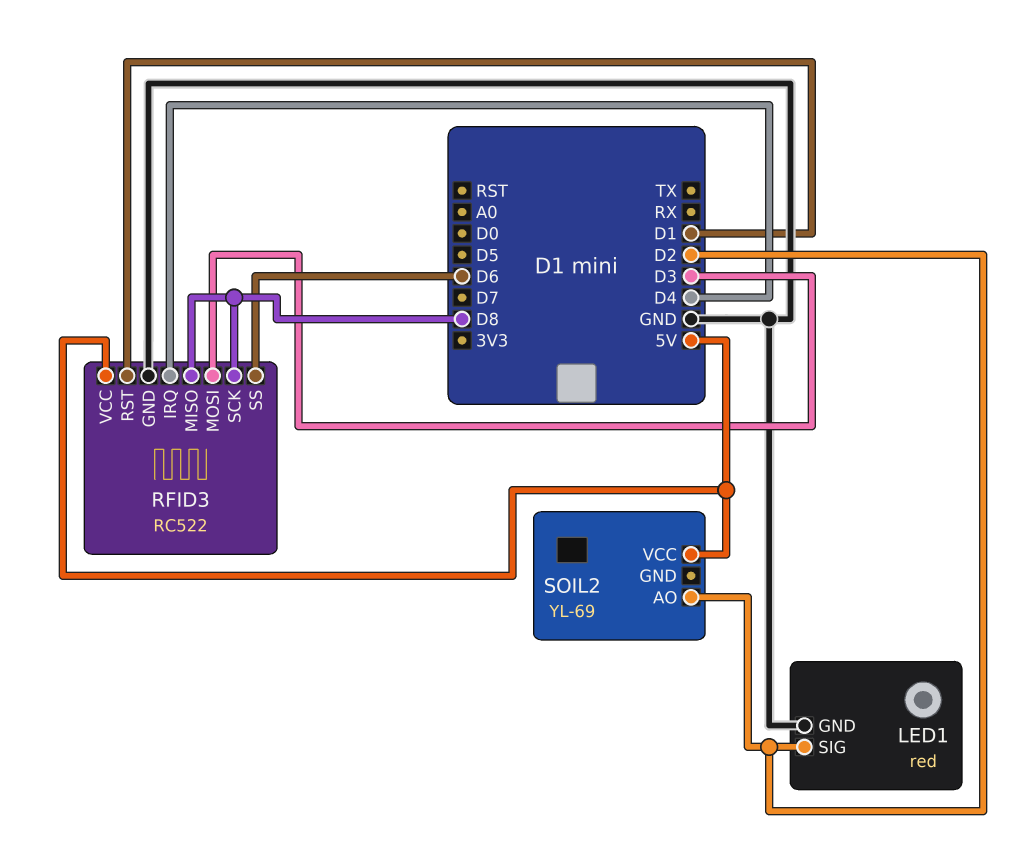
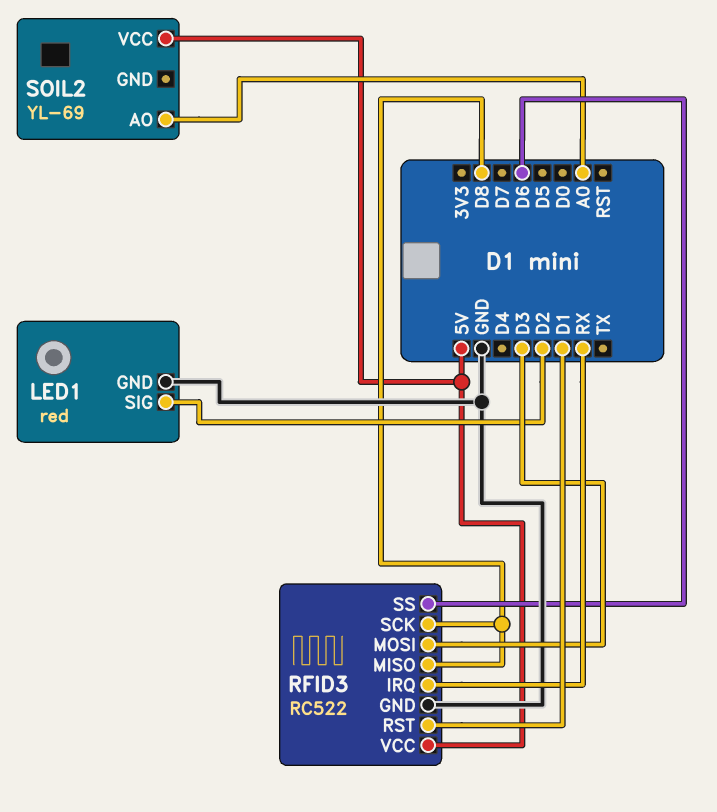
RFID3 pin IRQ: D4 -> RX
SOIL2 pin AO: D2 -> A0

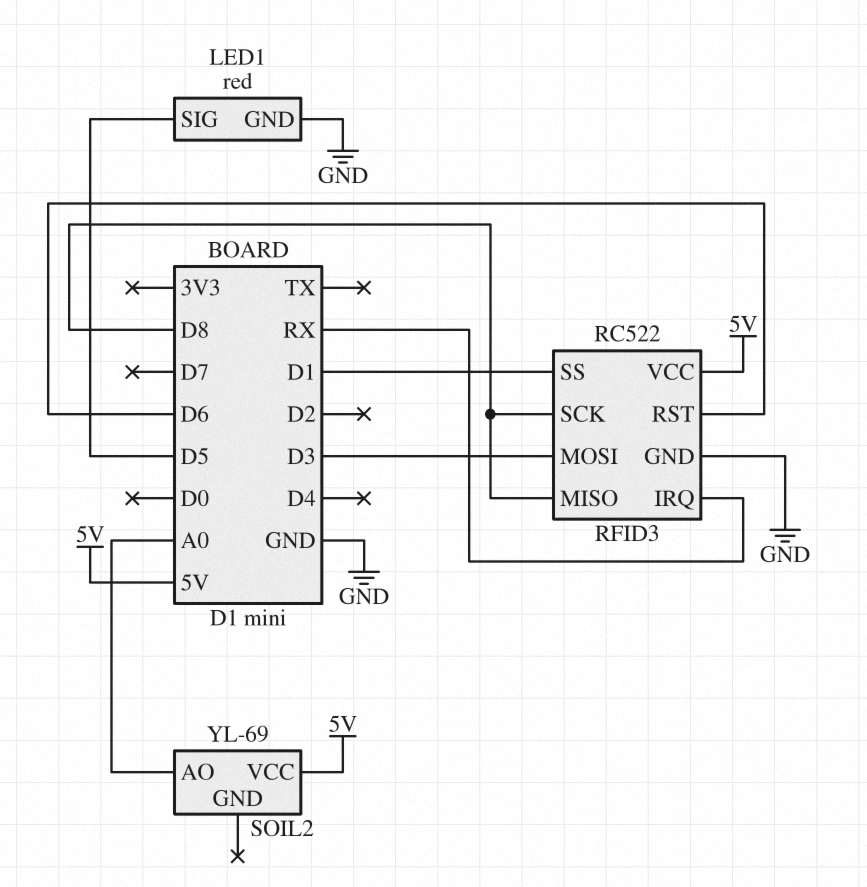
LED1 pin SIG: D2 -> D5
RFID3 pin RST: D1 -> D6
RFID3 pin SS: D6 -> D1

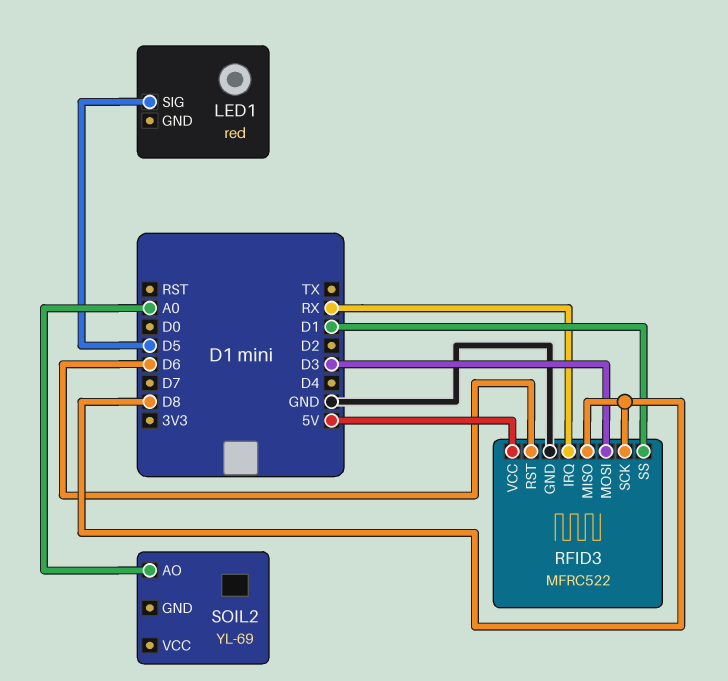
LED1 pin GND: GND -> none
RFID3: RC522 -> MFRC522
SOIL2 pin VCC: 5V -> none

